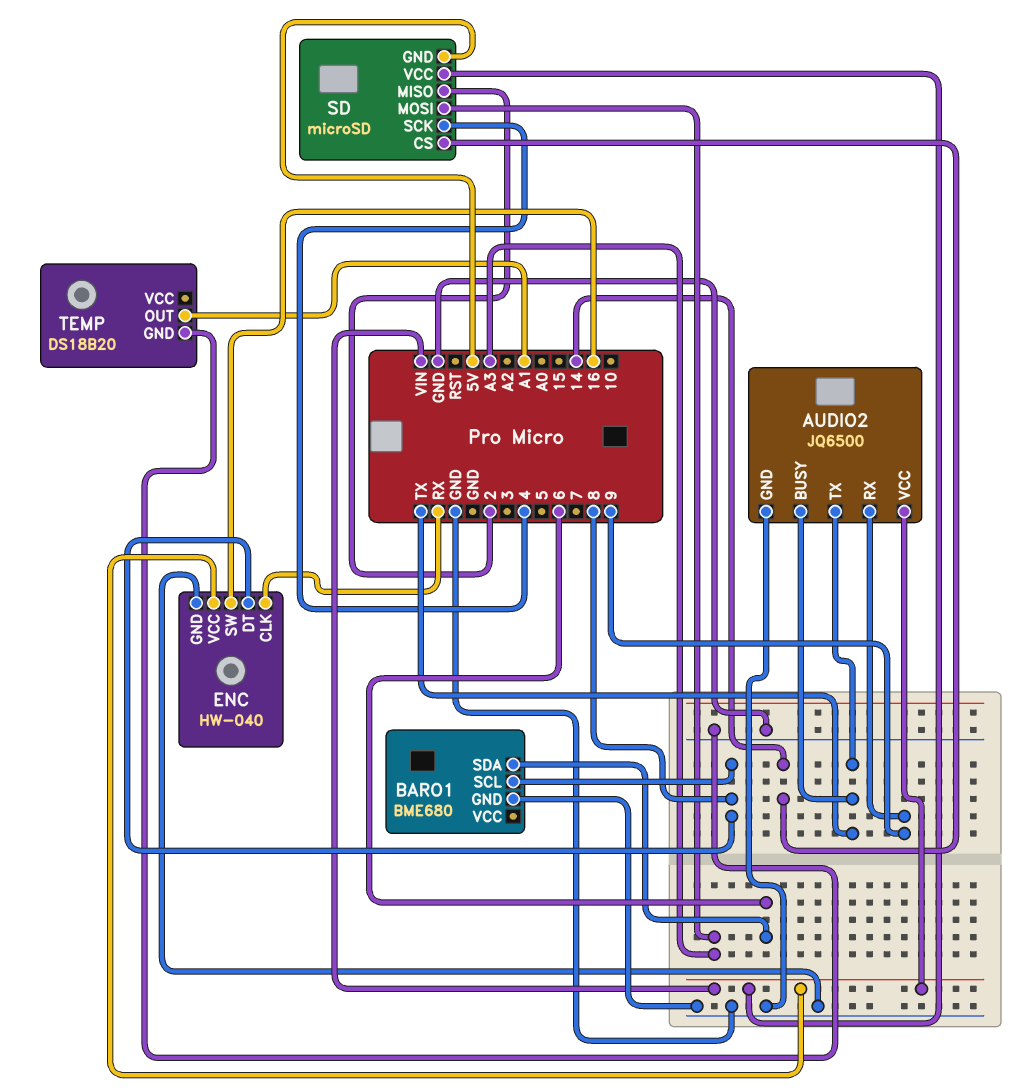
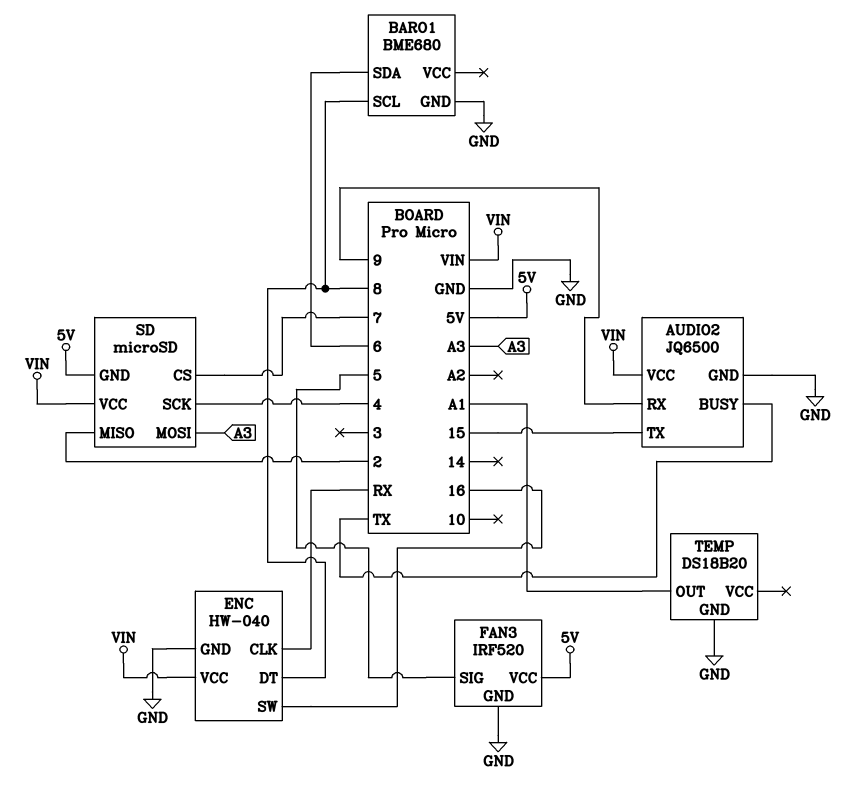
AUDIO2 pin TX: TX -> 15
FAN3: none -> IRF520
FAN3 pin GND: none -> GND
FAN3 pin SIG: none -> 5
FAN3 pin VCC: none -> 5V
SD pin CS: 14 -> 7

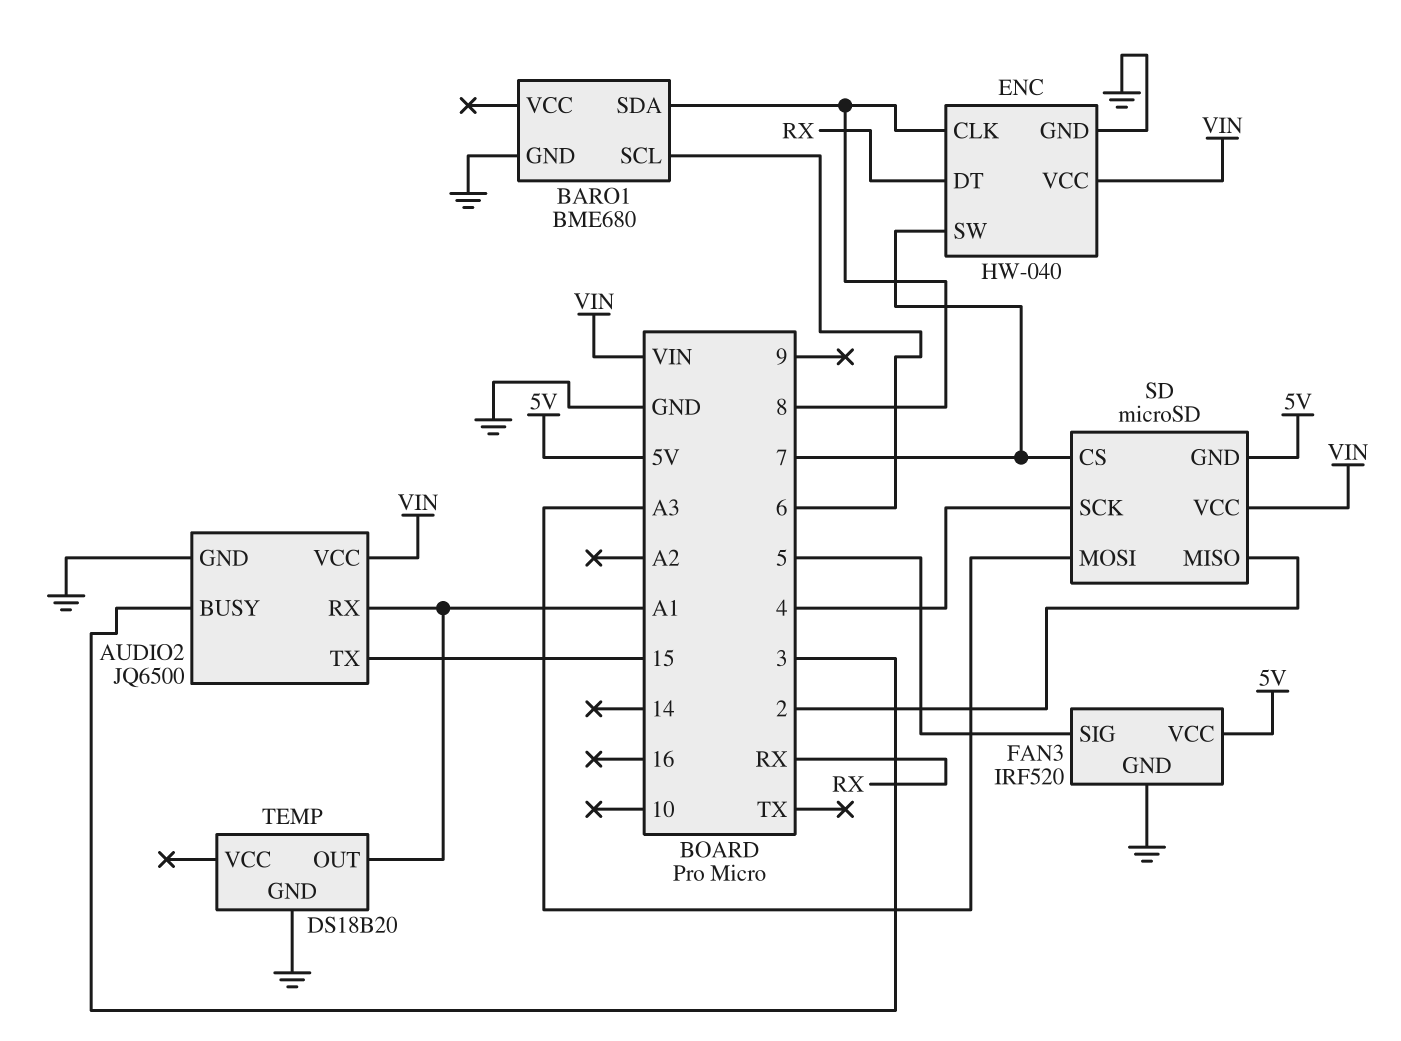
AUDIO2 pin BUSY: TX -> 3
AUDIO2 pin RX: 9 -> A1
BARO1 pin SCL: 8 -> 6
BARO1 pin SDA: 6 -> 8
ENC pin CLK: RX -> 8
ENC pin DT: 8 -> RX
ENC pin SW: 16 -> 7

